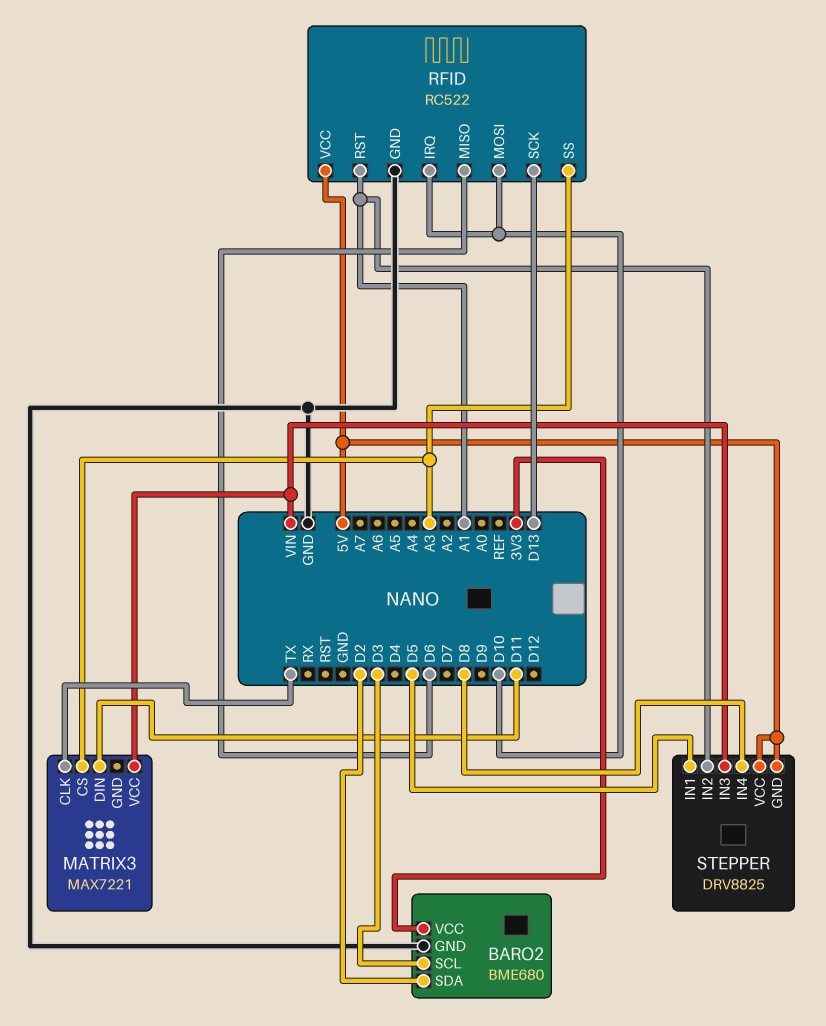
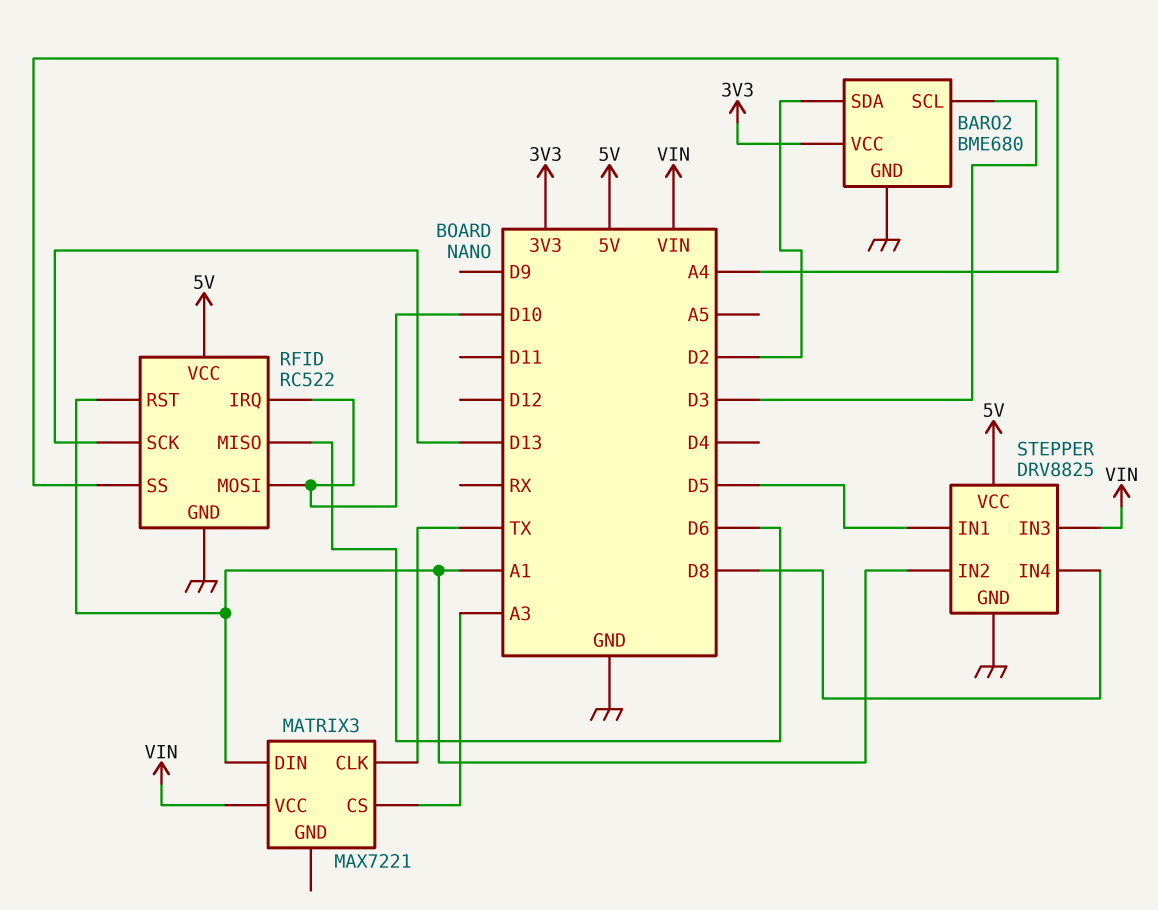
MATRIX3 pin DIN: D11 -> A1
RFID pin SS: A3 -> A4
STEPPER pin GND: 5V -> GND

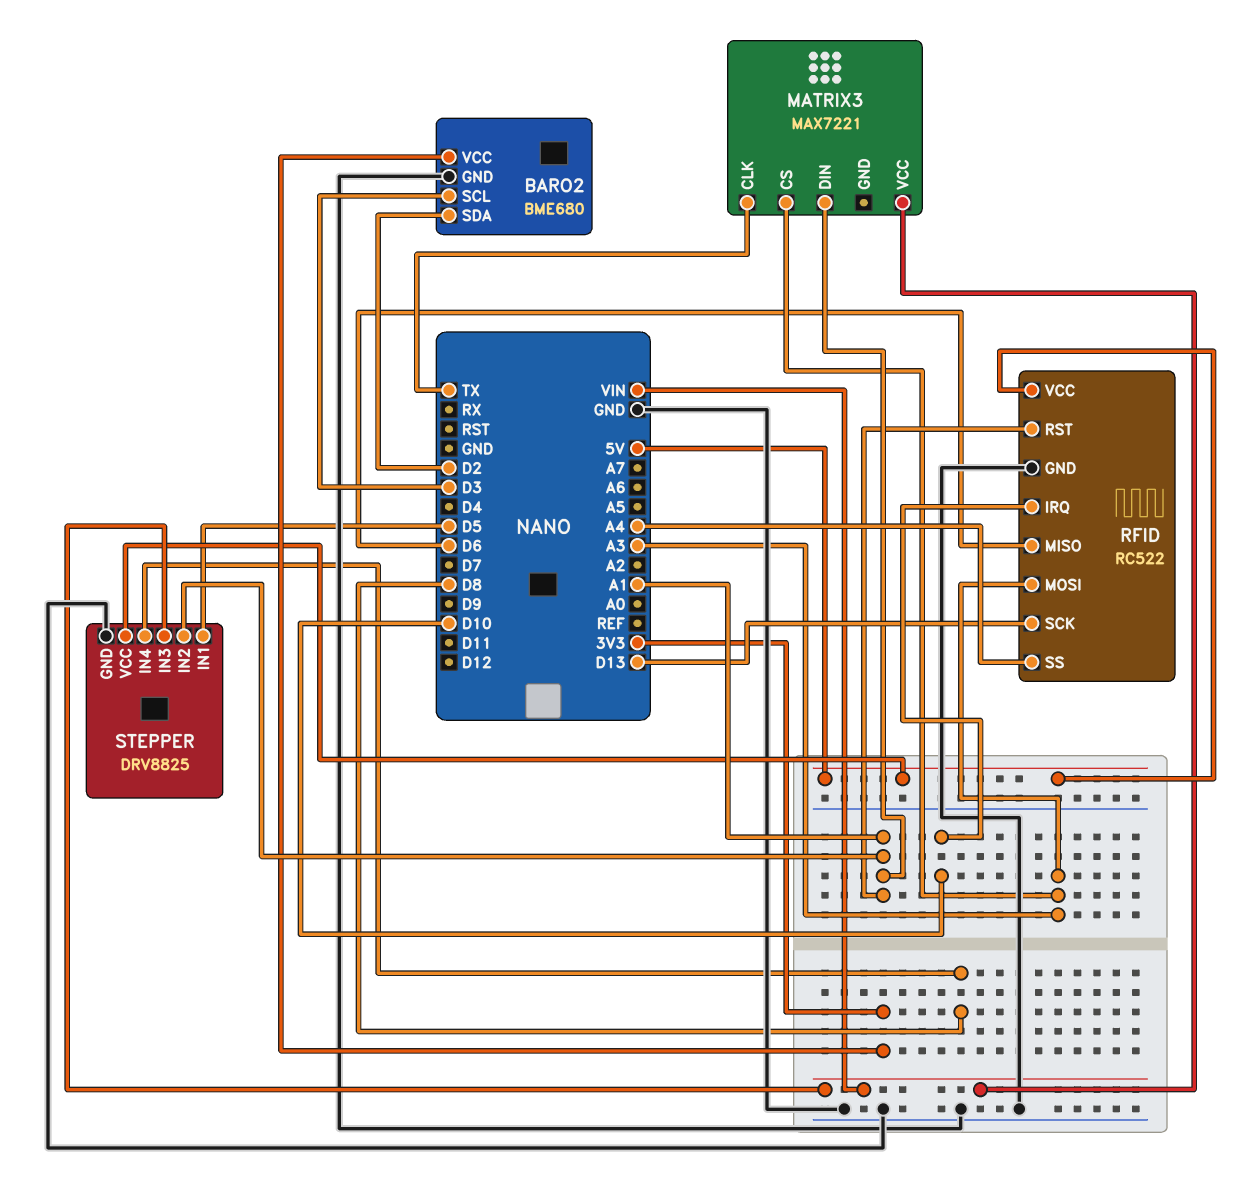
RFID pin MOSI: D10 -> A3

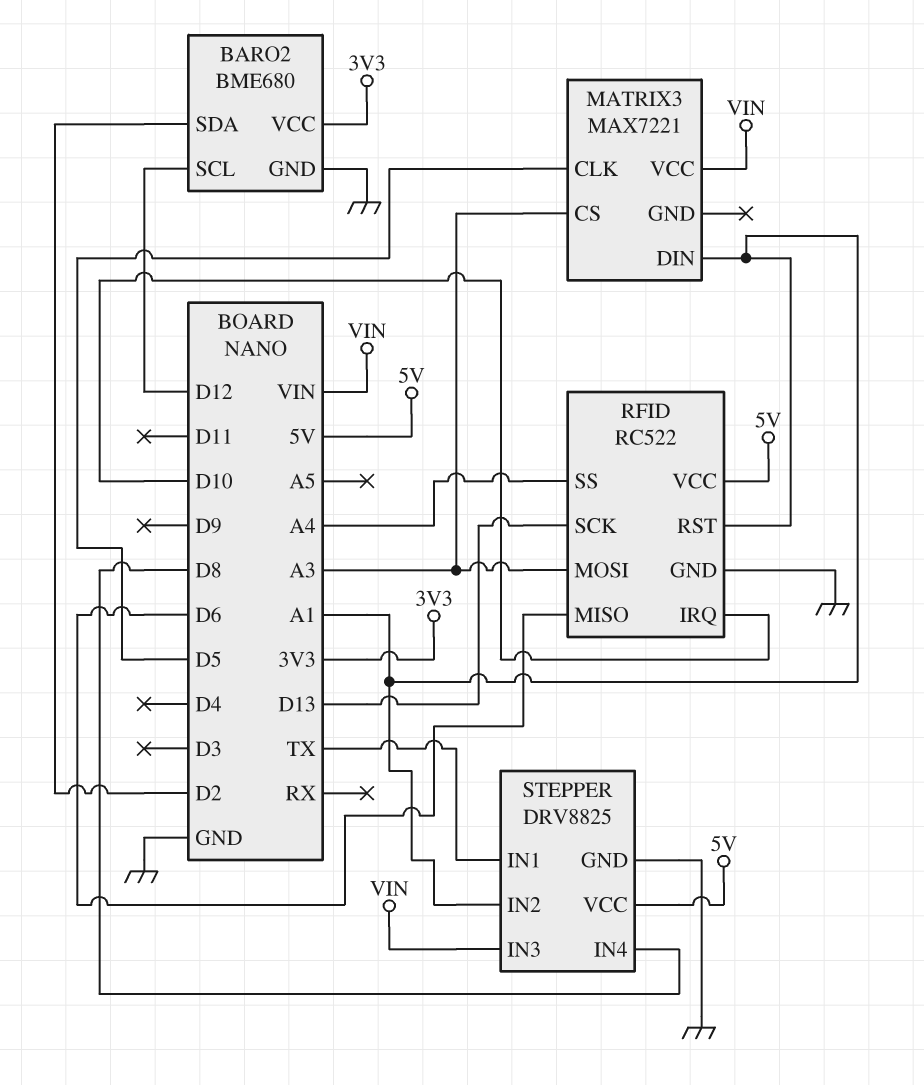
BARO2 pin SCL: D3 -> D12
MATRIX3 pin CLK: TX -> D5
STEPPER pin IN1: D5 -> TX

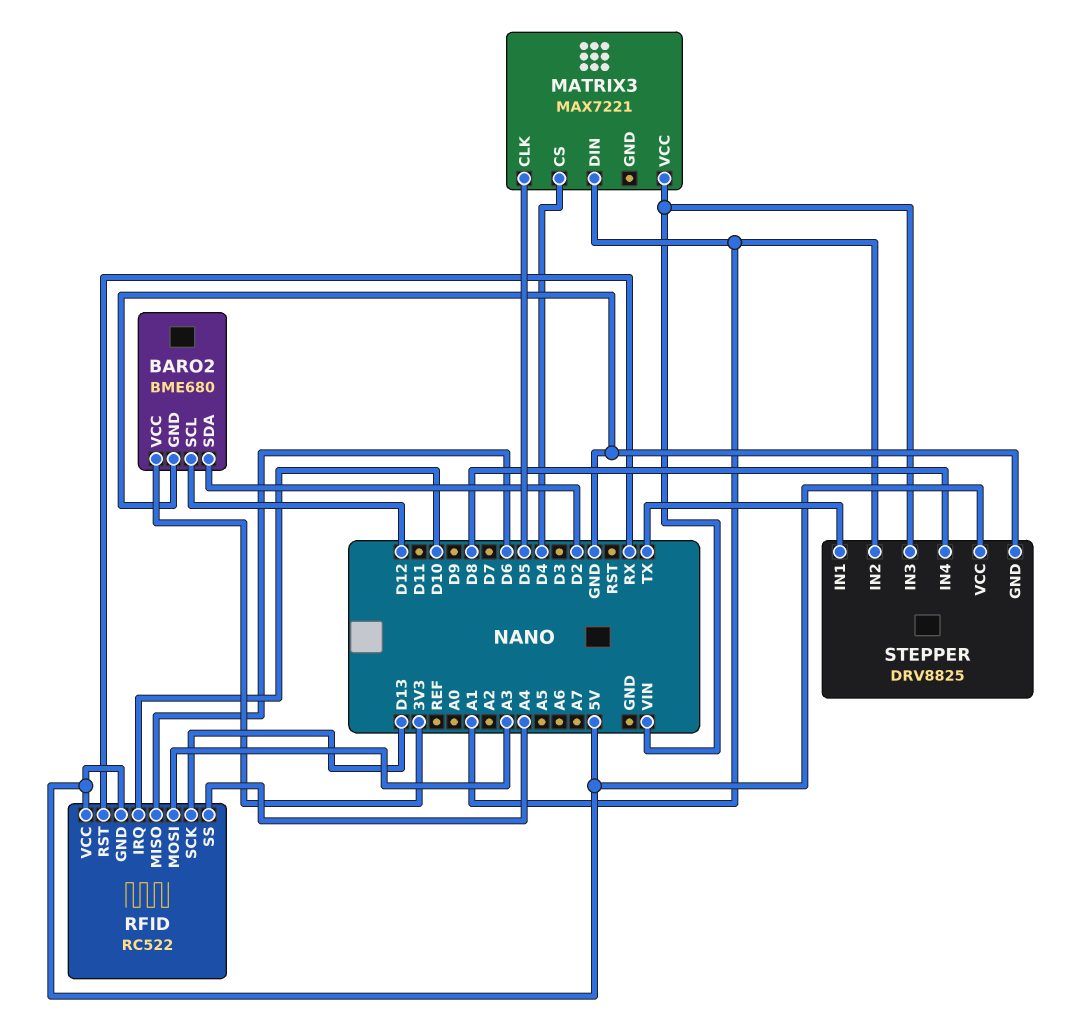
MATRIX3 pin CS: A3 -> D4
RFID pin GND: GND -> 5V
RFID pin RST: A1 -> RX

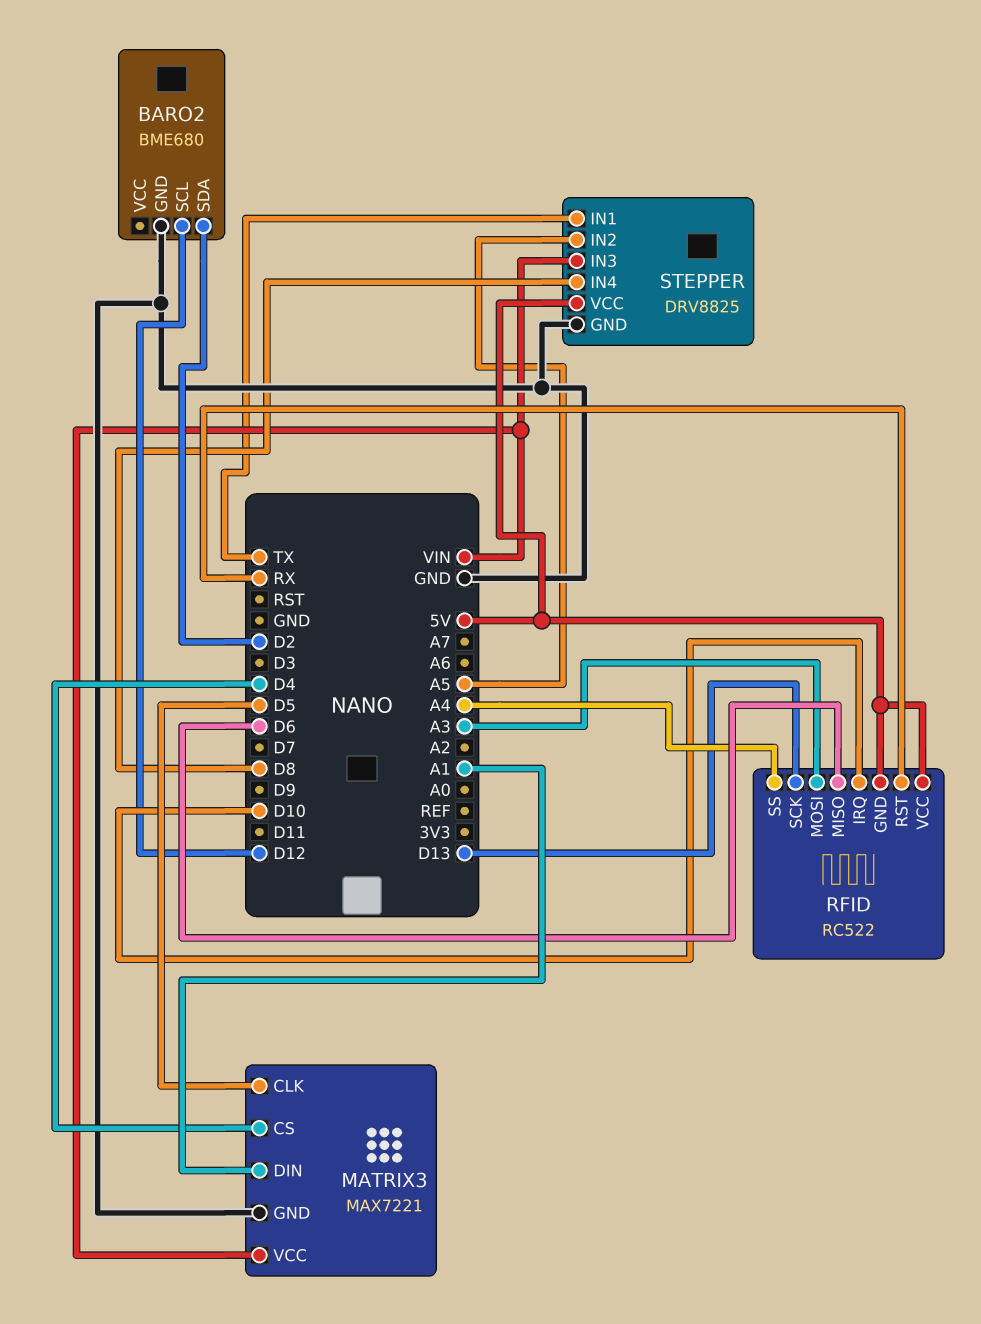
BARO2 pin VCC: 3V3 -> none
MATRIX3 pin GND: none -> GND
STEPPER pin IN2: A1 -> A5

